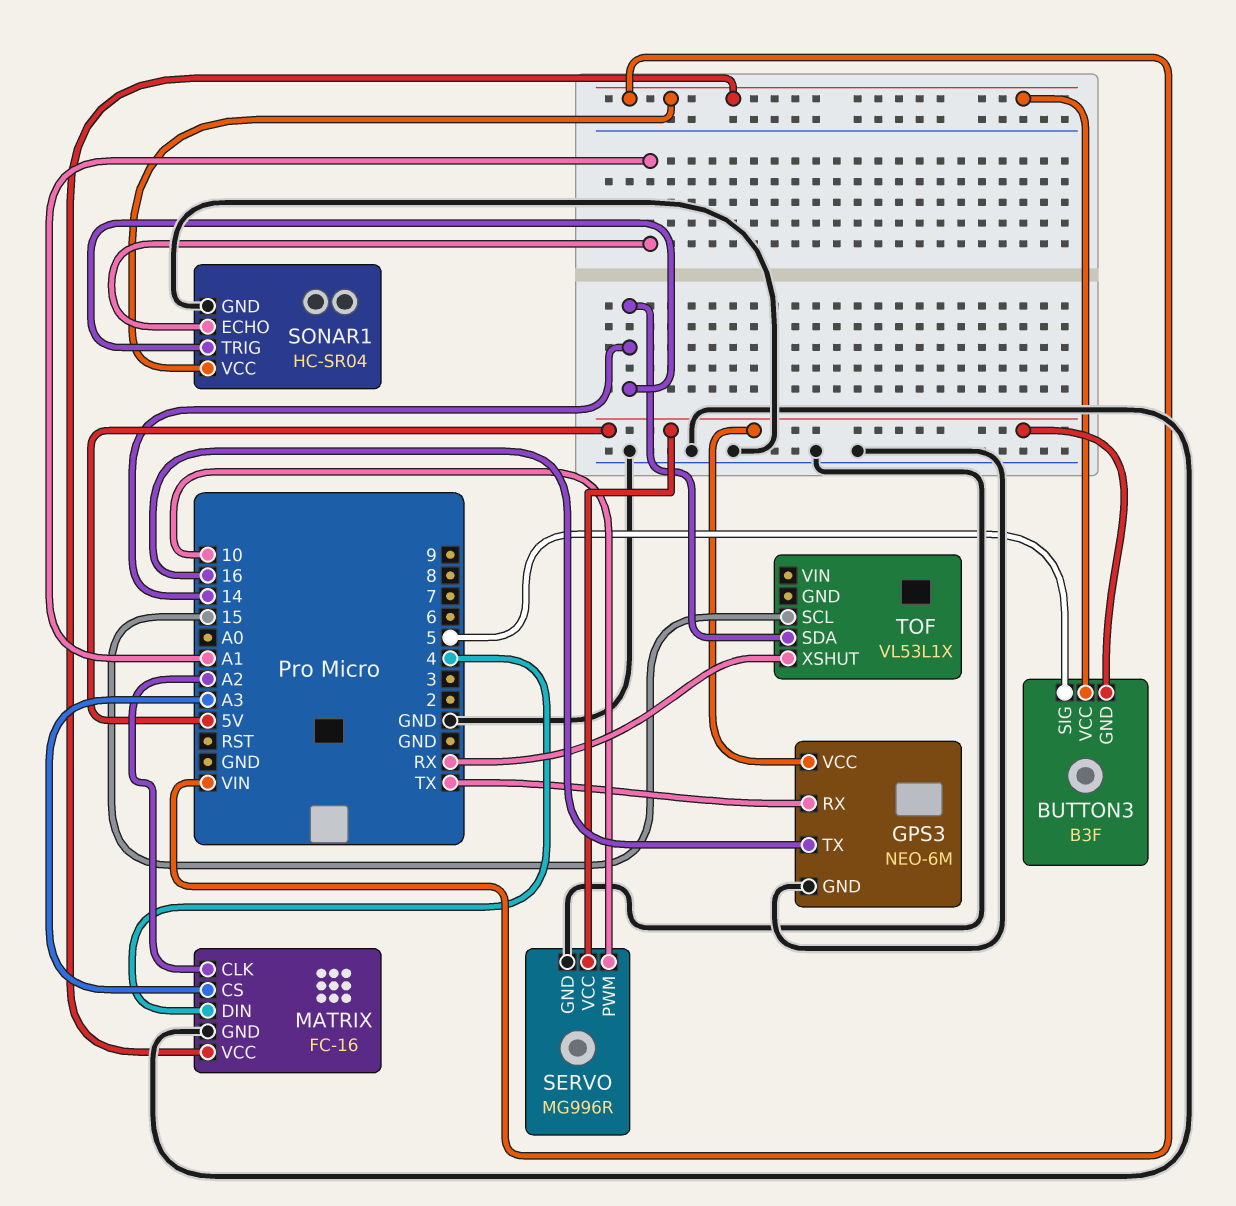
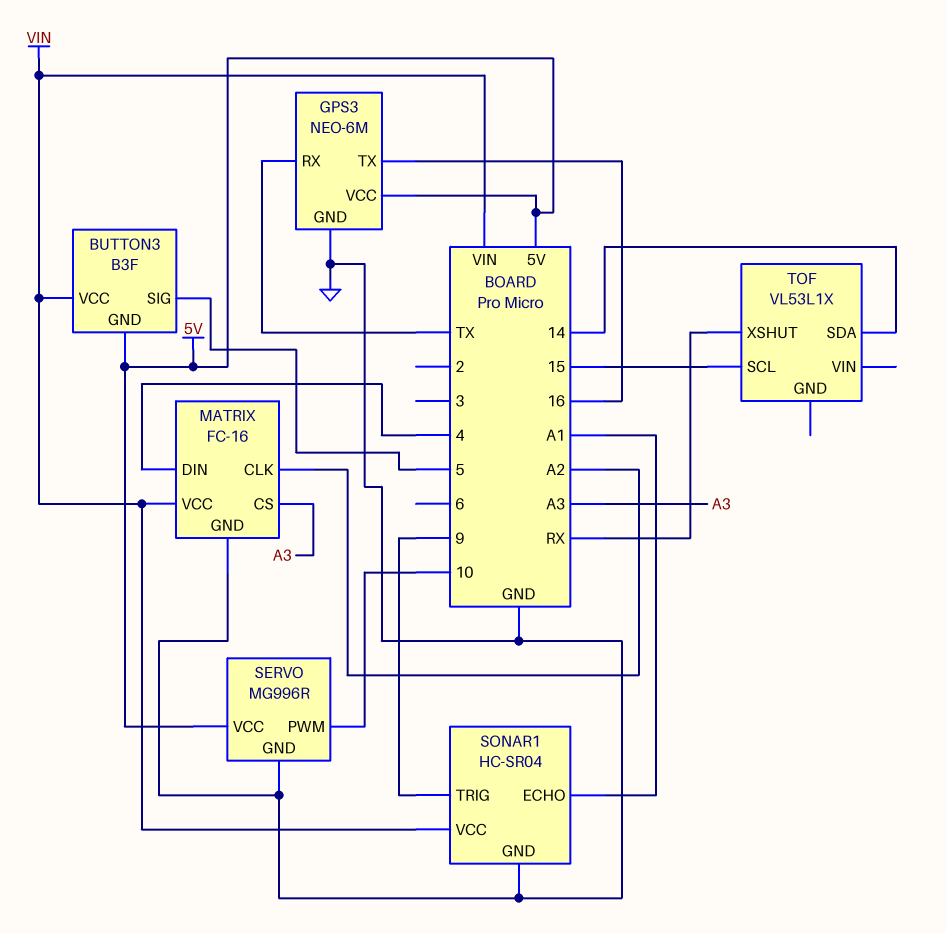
SONAR1 pin TRIG: 14 -> 9

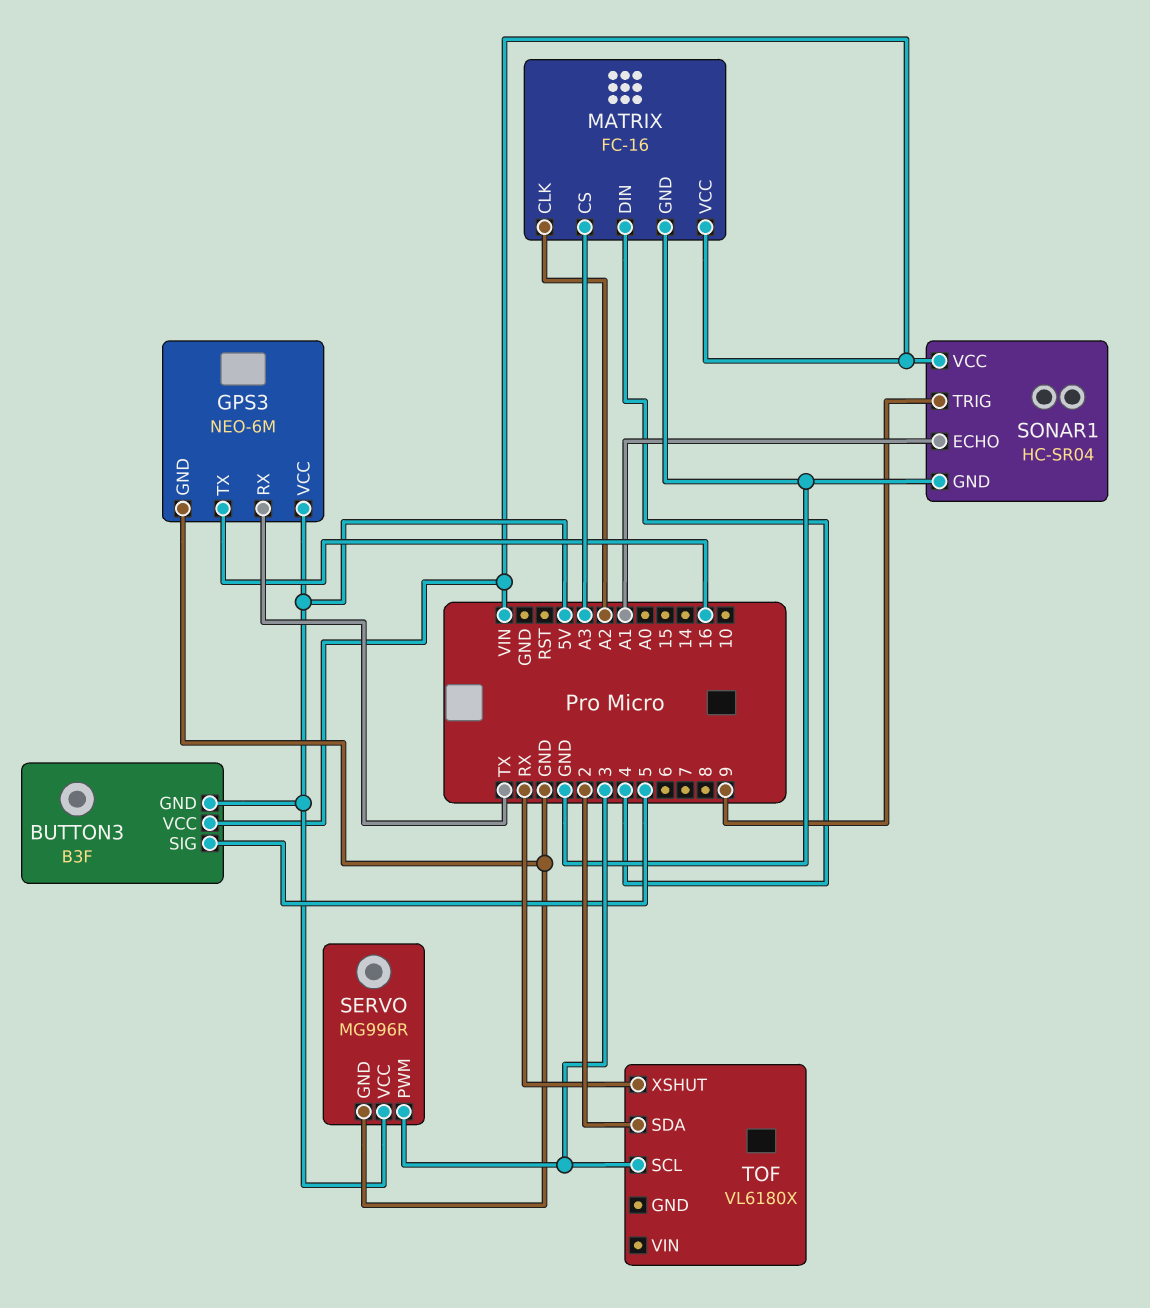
SERVO pin PWM: 10 -> 3
TOF: VL53L1X -> VL6180X
TOF pin SCL: 15 -> 3
TOF pin SDA: 14 -> 2

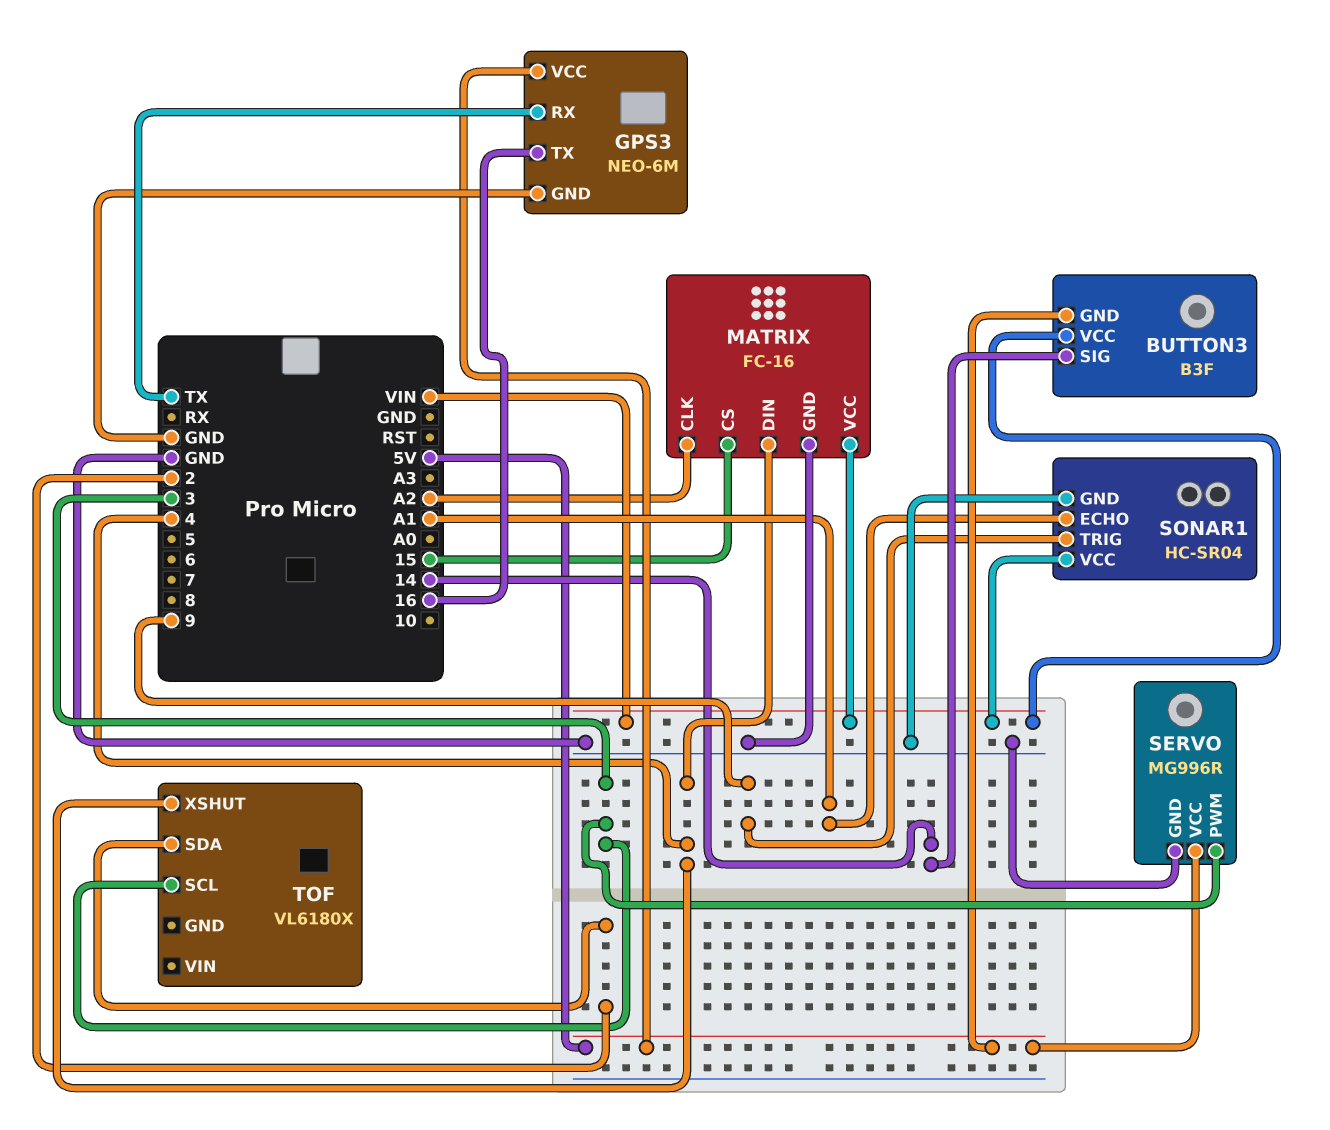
BUTTON3 pin SIG: 5 -> 14
MATRIX pin CS: A3 -> 15
TOF pin XSHUT: RX -> 4

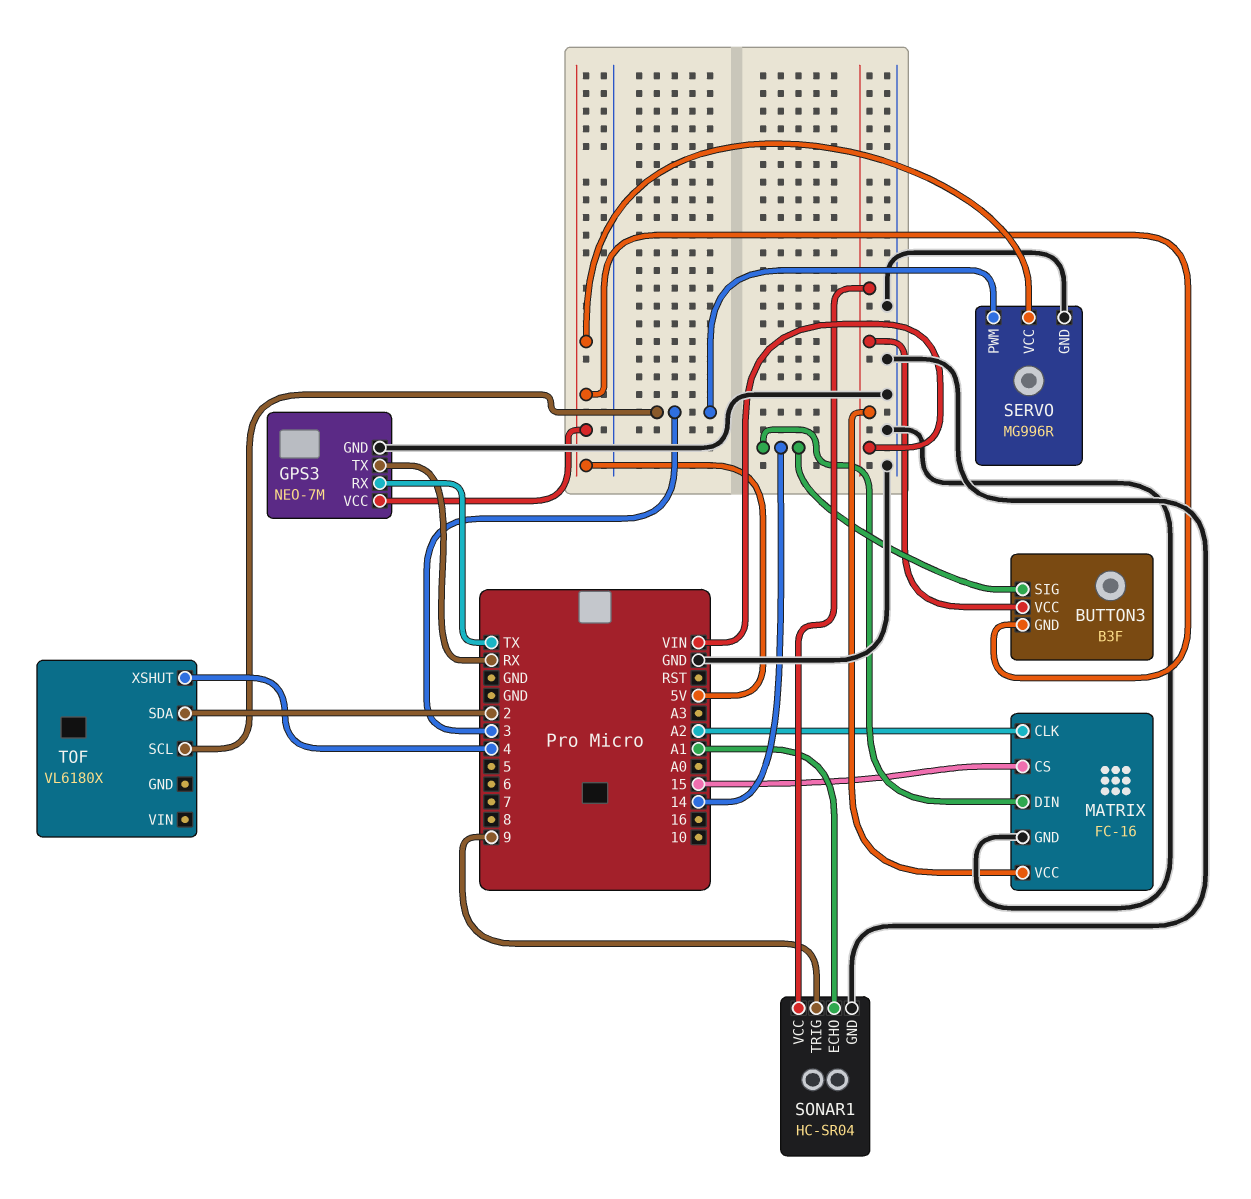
GPS3: NEO-6M -> NEO-7M
GPS3 pin TX: 16 -> RX
MATRIX pin DIN: 4 -> 14

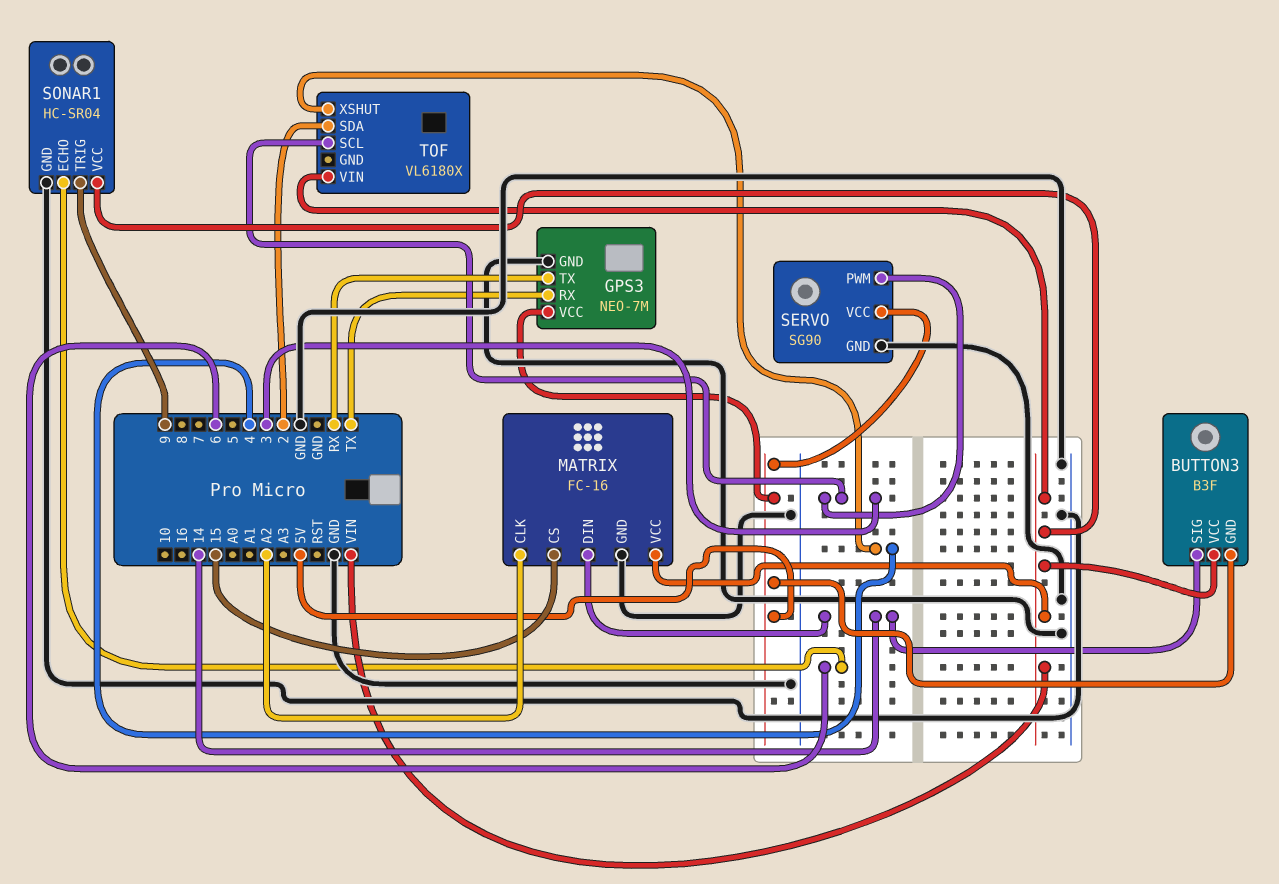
SERVO: MG996R -> SG90
SONAR1 pin ECHO: A1 -> 6
TOF pin VIN: none -> VIN

